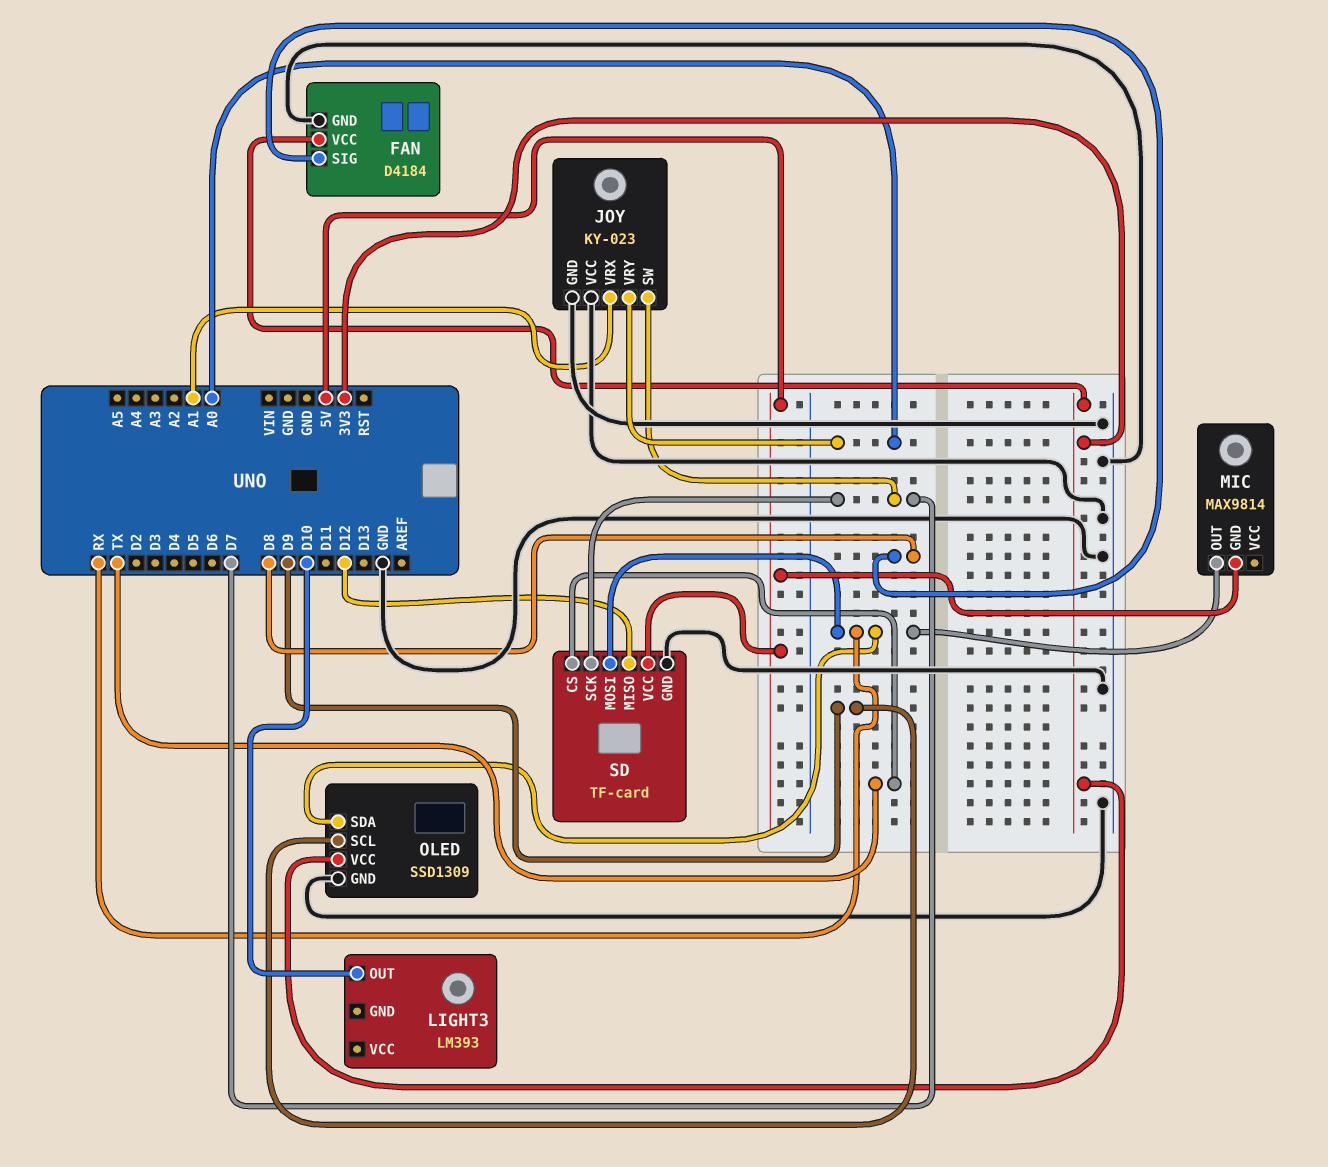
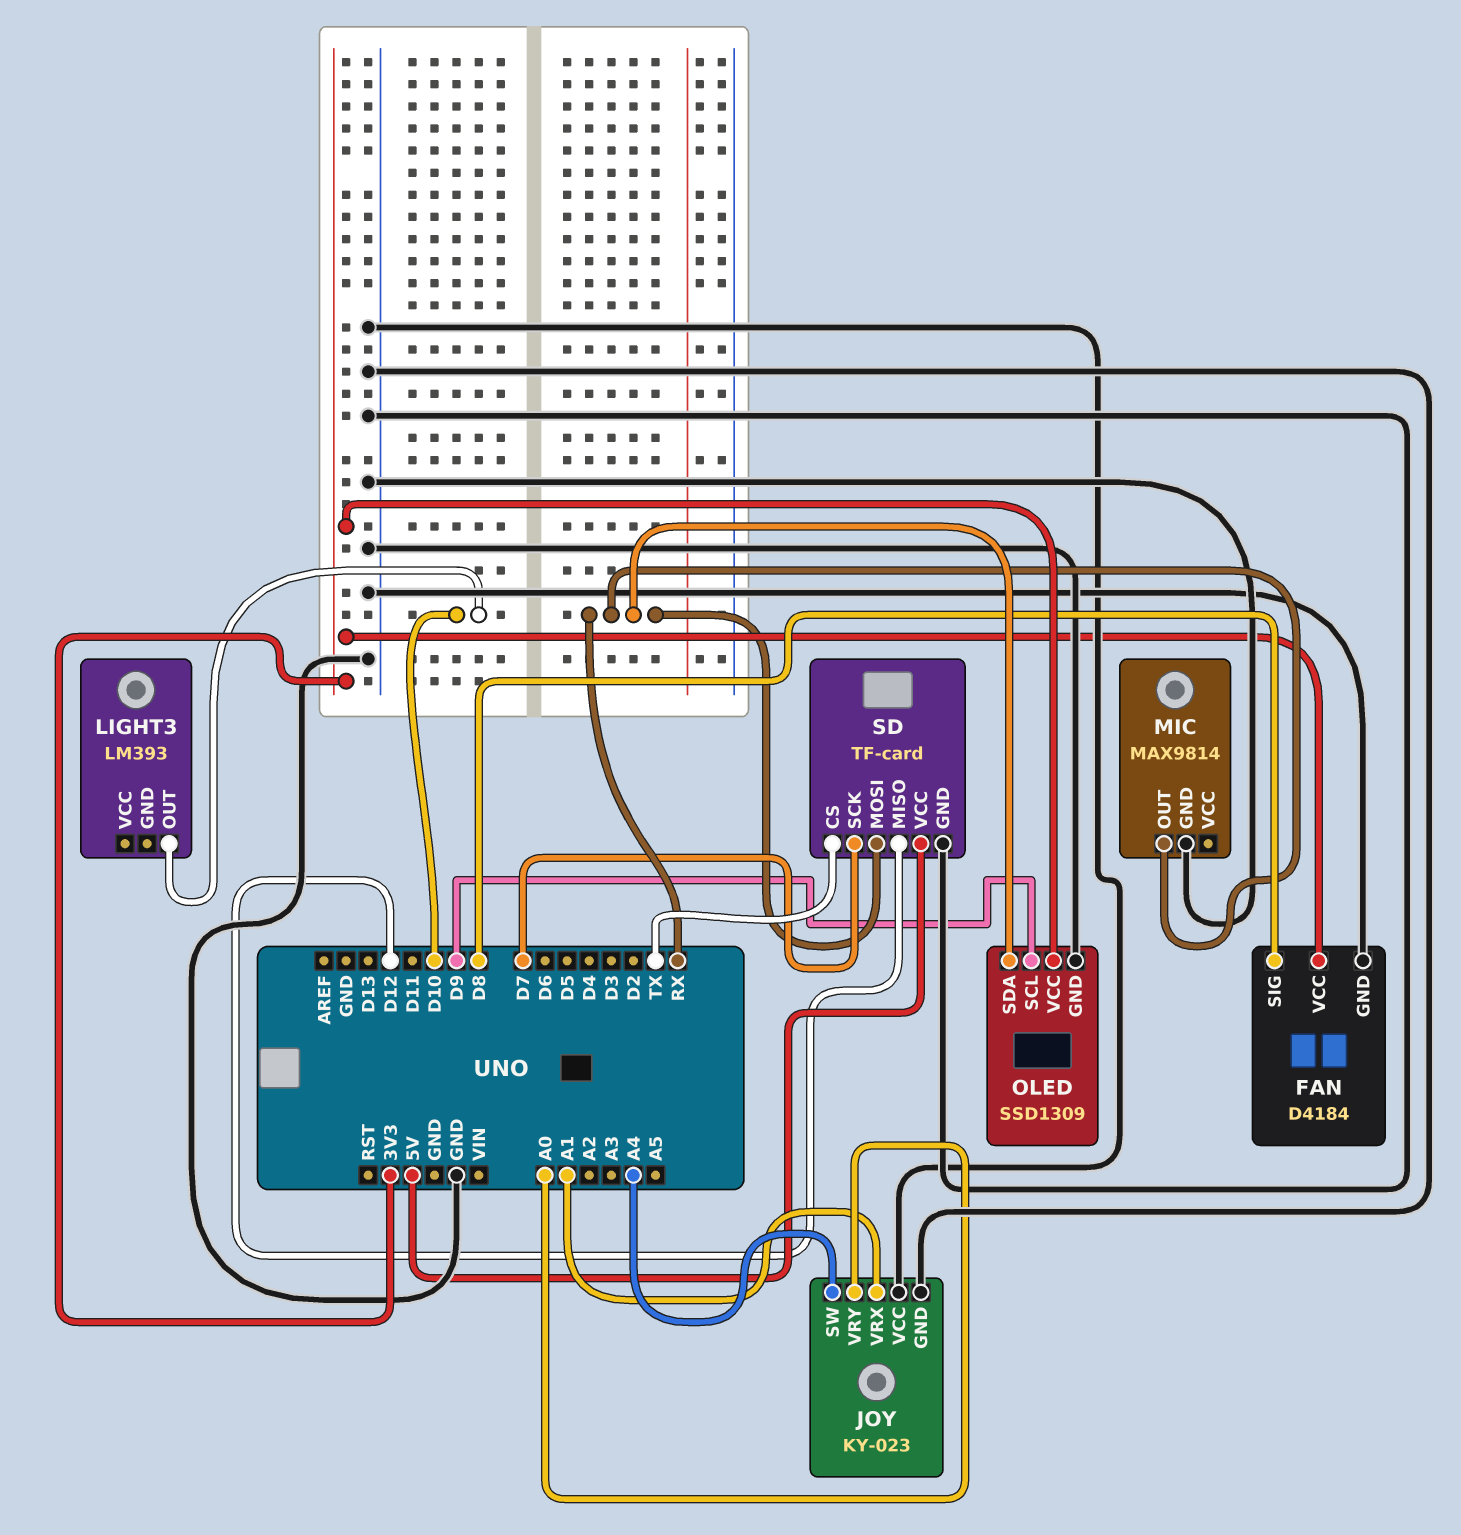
JOY pin SW: D7 -> A4
MIC pin GND: 5V -> GND

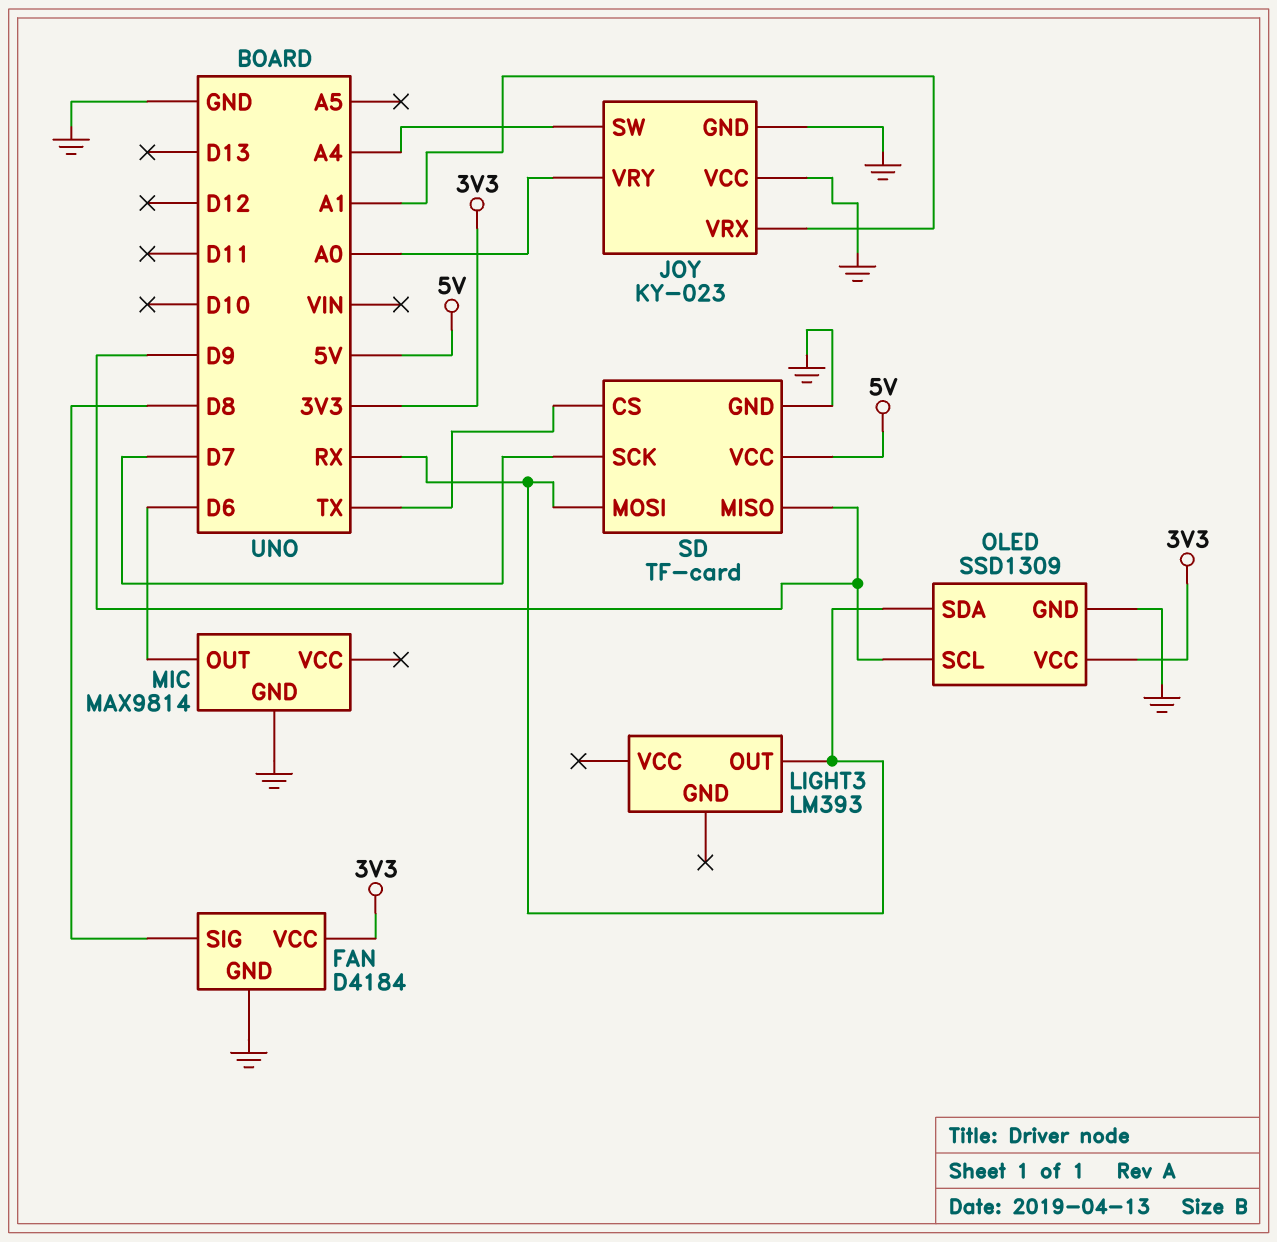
LIGHT3 pin OUT: D10 -> RX
MIC pin OUT: RX -> D6
SD pin MISO: D12 -> D9

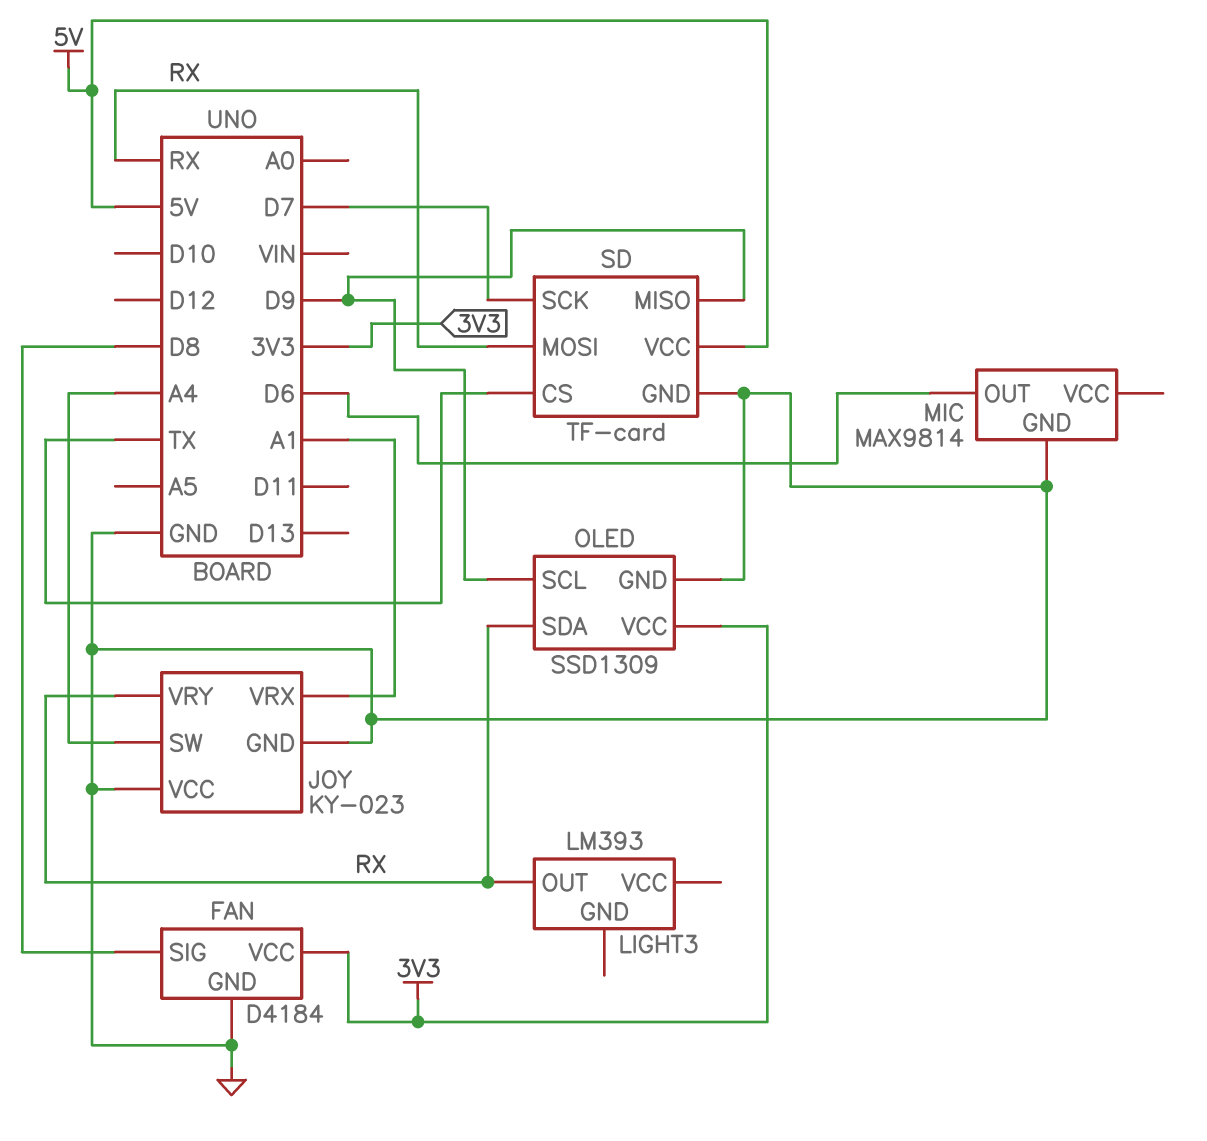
JOY pin VRY: A0 -> RX

